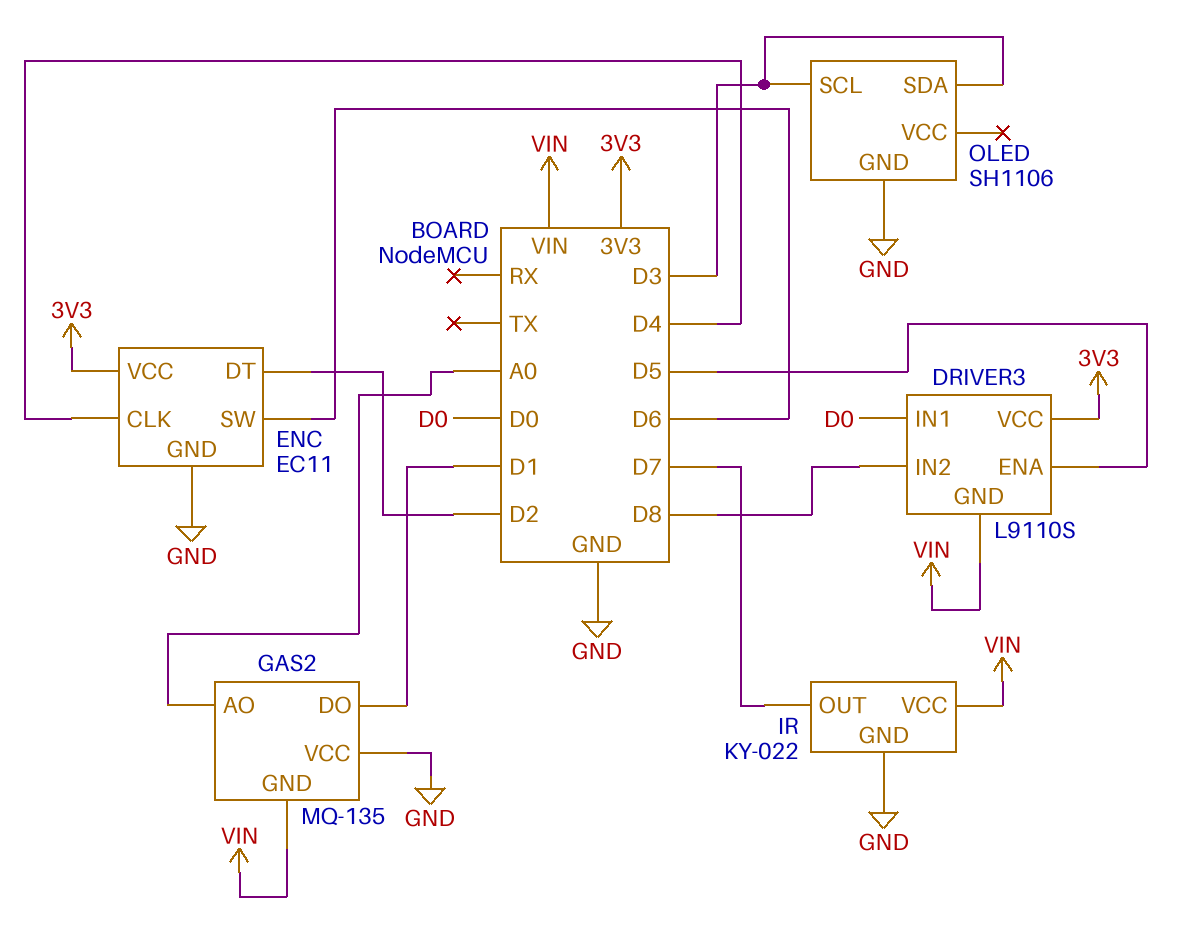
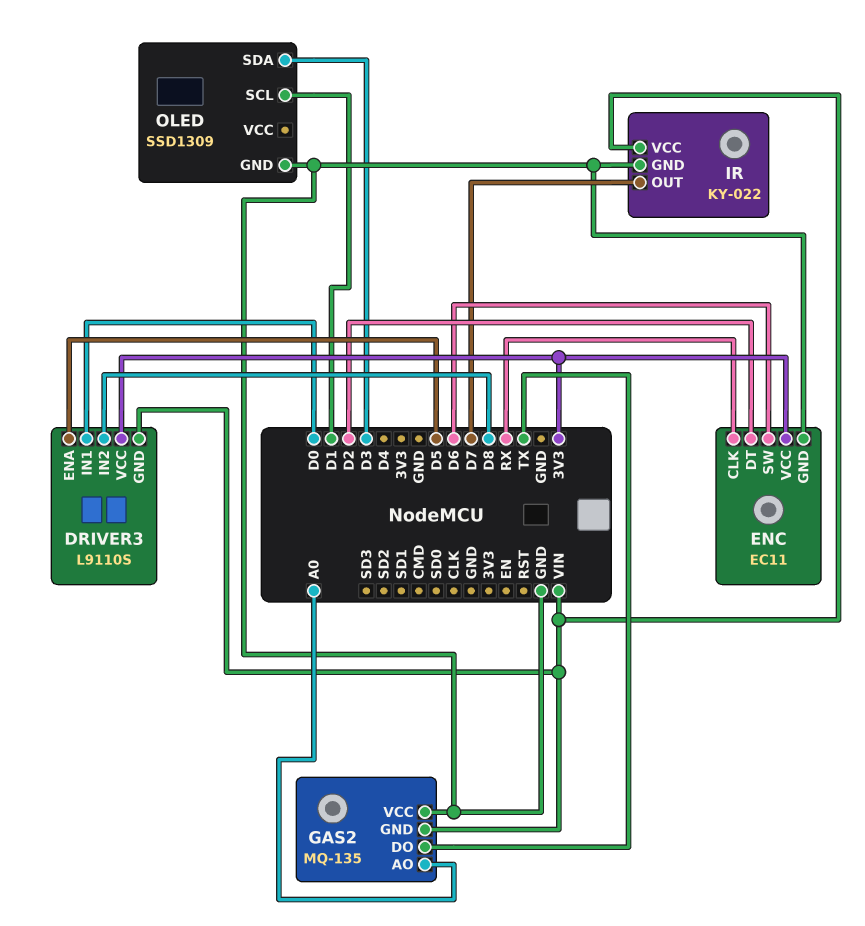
ENC pin CLK: D4 -> RX
GAS2 pin DO: D1 -> TX
OLED: SH1106 -> SSD1309
OLED pin SCL: D3 -> D1

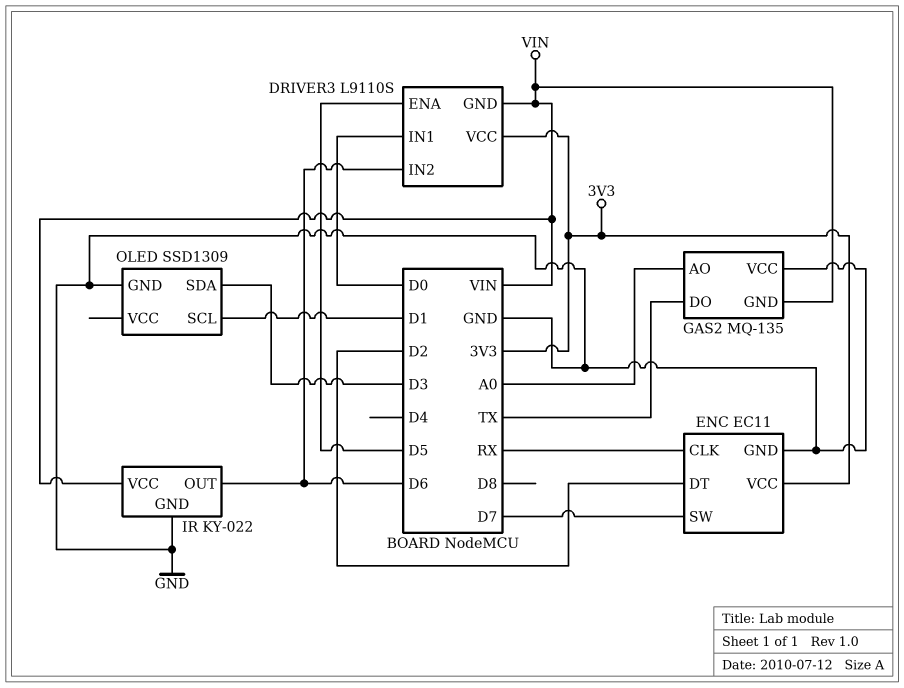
DRIVER3 pin IN2: D8 -> D6
ENC pin SW: D6 -> D7
IR pin OUT: D7 -> D6

